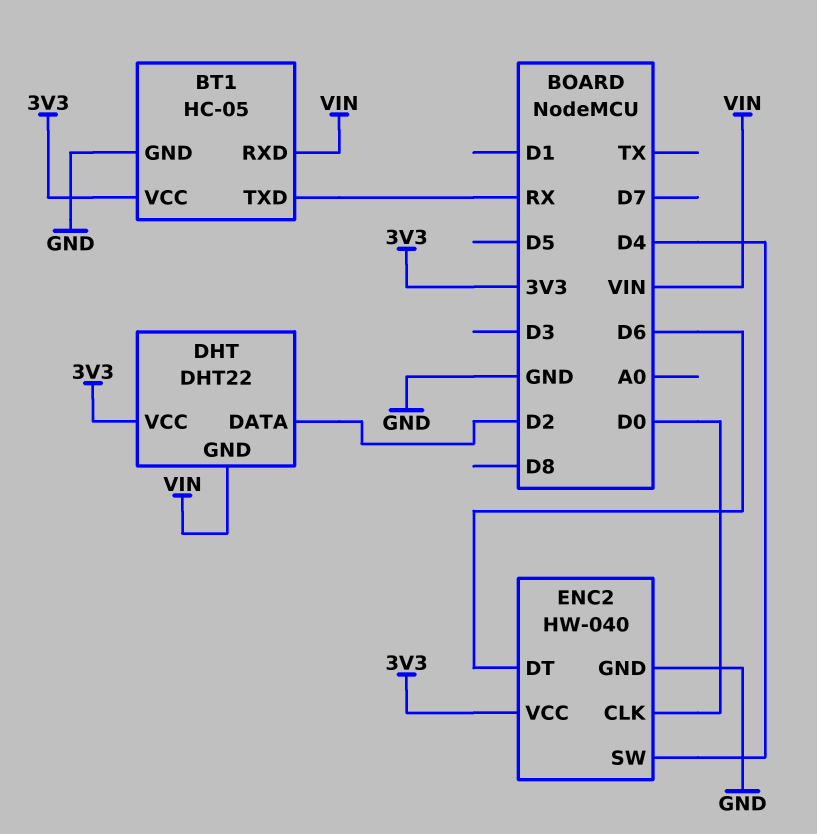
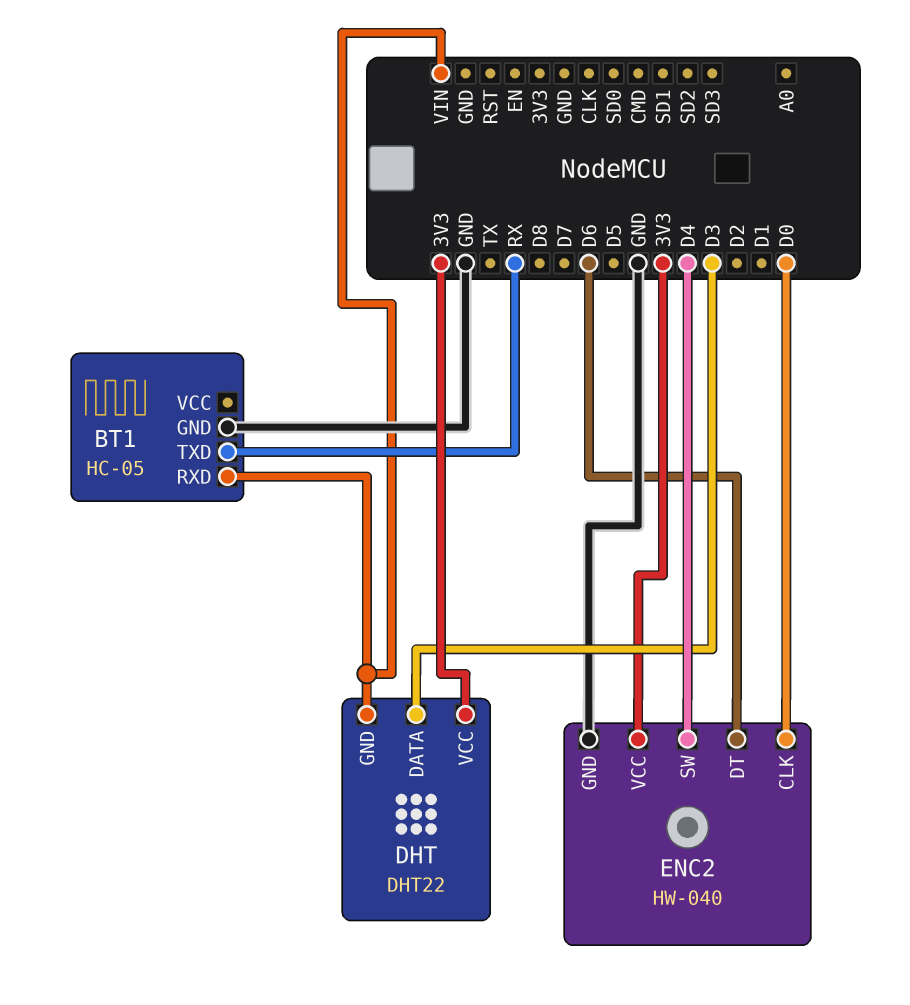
BT1 pin VCC: 3V3 -> none
DHT pin DATA: D2 -> D3

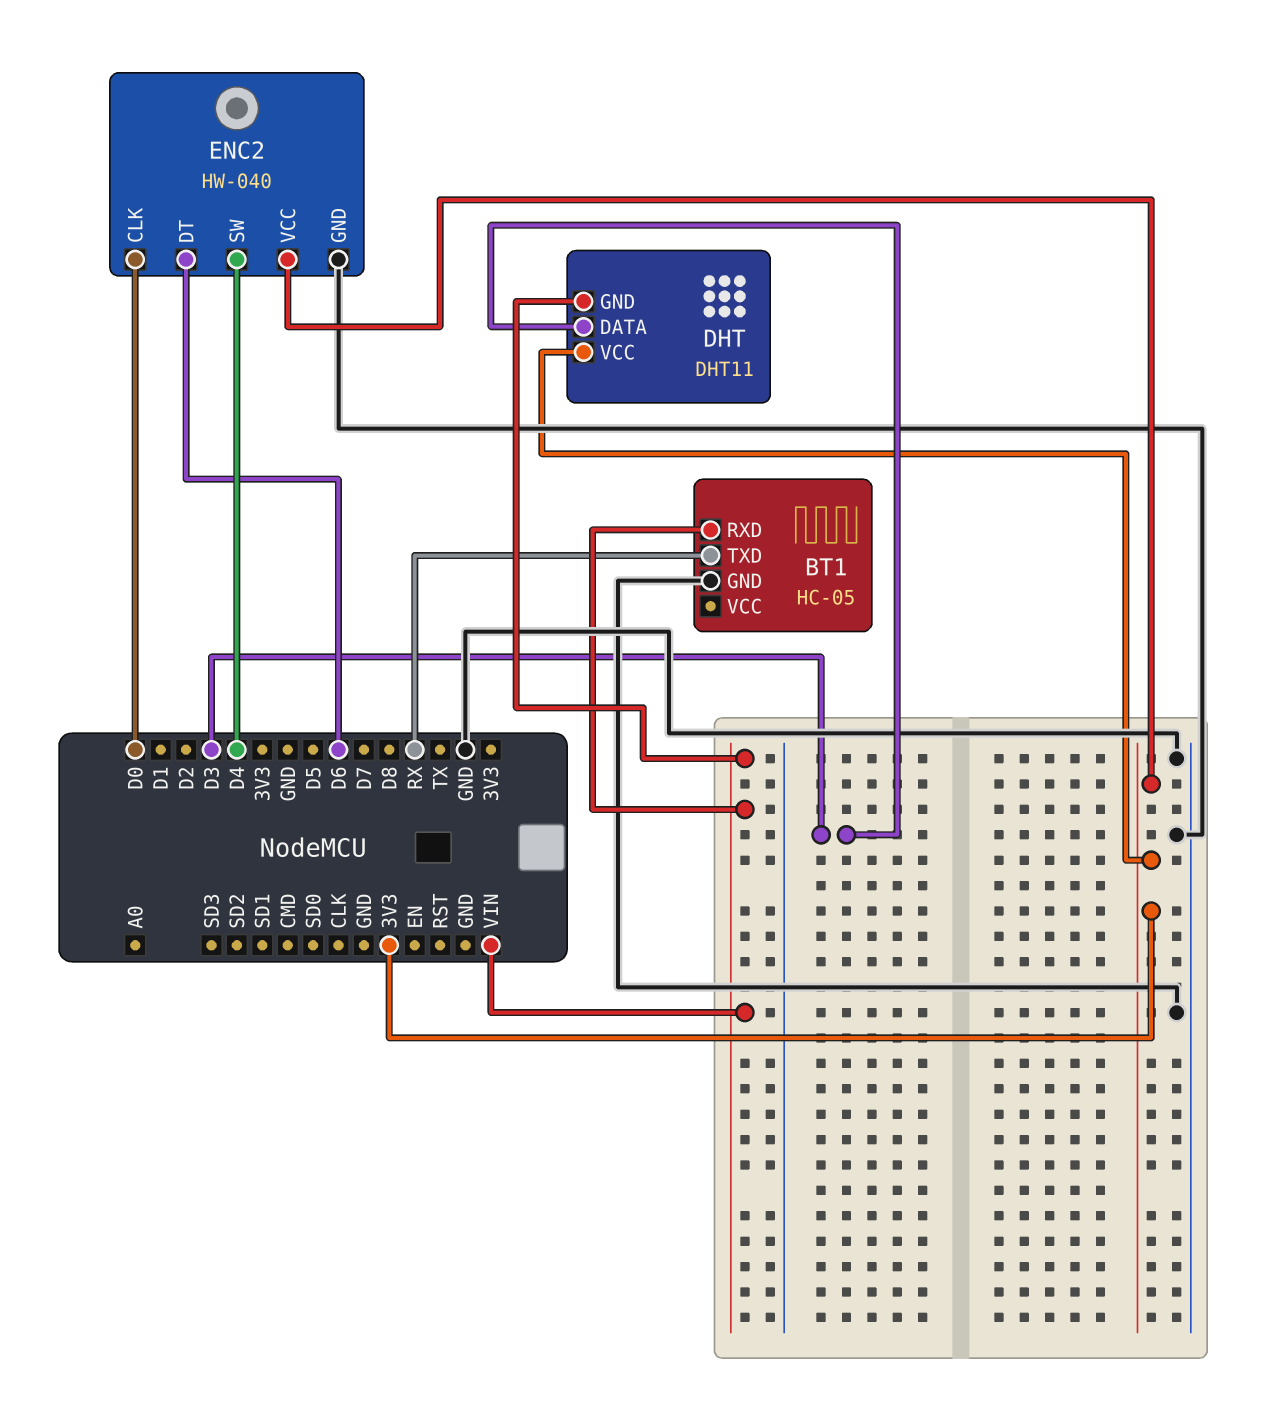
DHT: DHT22 -> DHT11

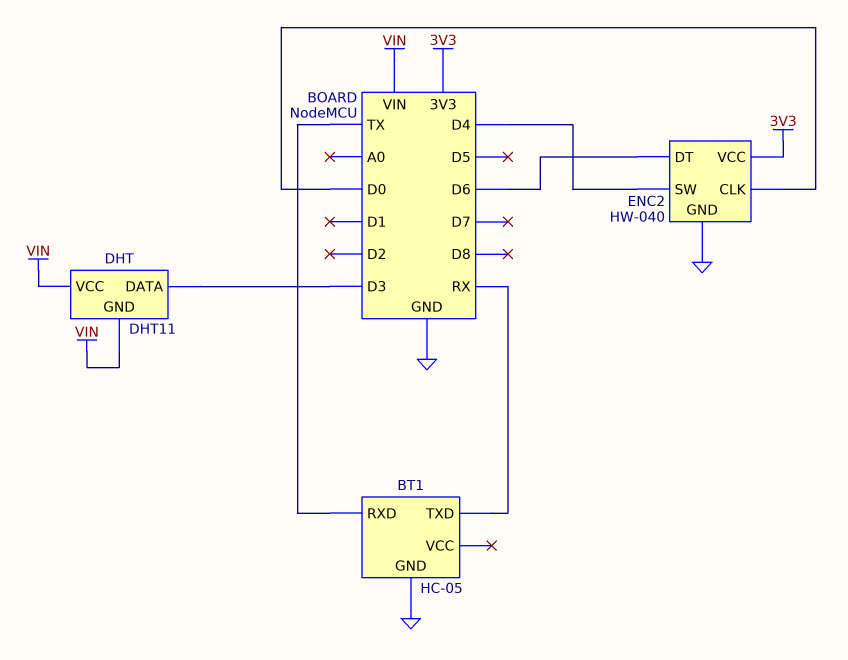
BT1 pin RXD: VIN -> TX
DHT pin VCC: 3V3 -> VIN

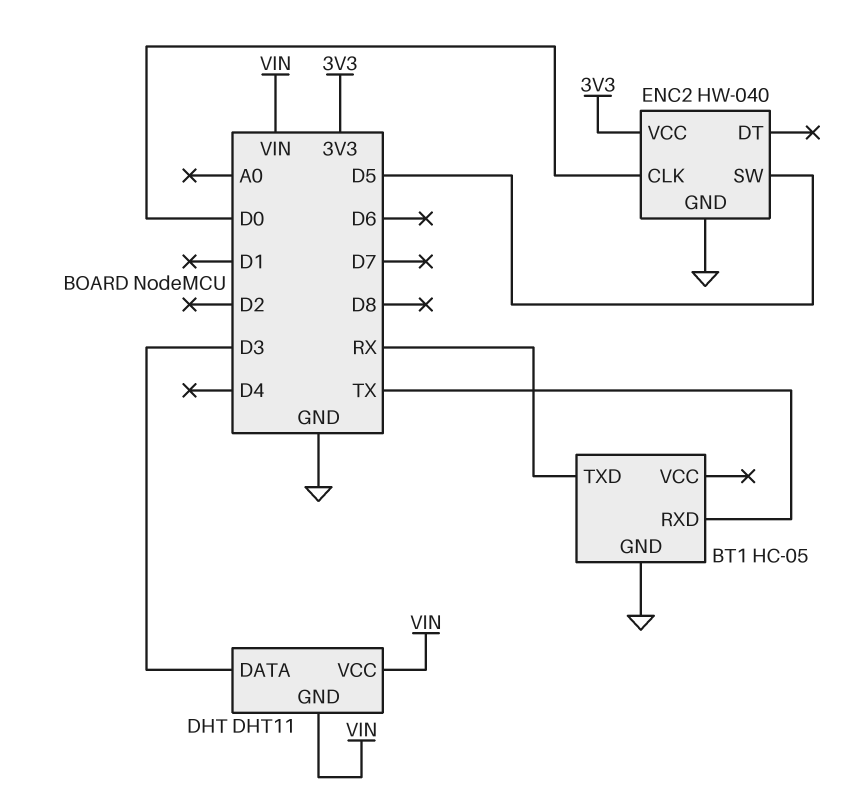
ENC2 pin DT: D6 -> none
ENC2 pin SW: D4 -> D5

